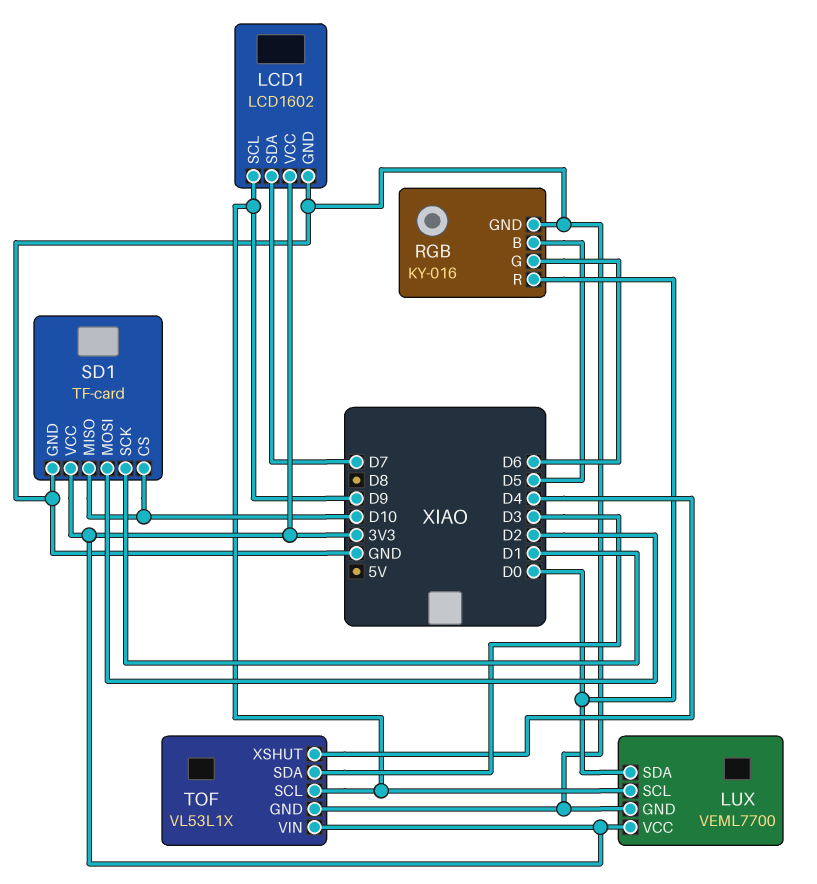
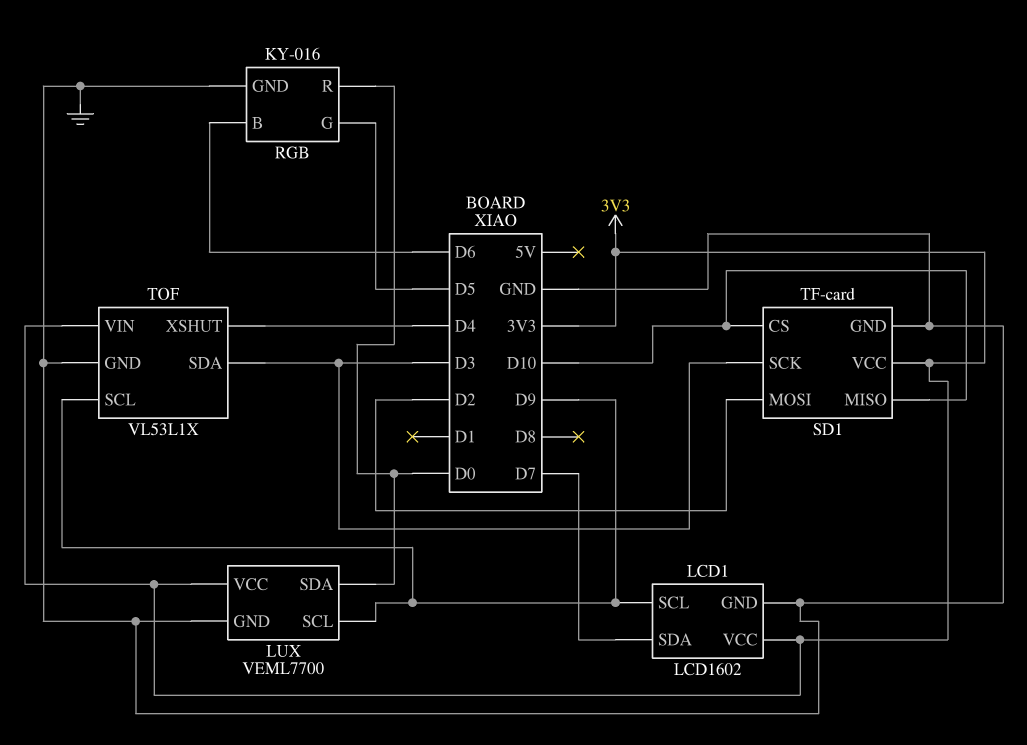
RGB pin B: D5 -> D6
RGB pin G: D6 -> D5
SD1 pin SCK: D1 -> D3

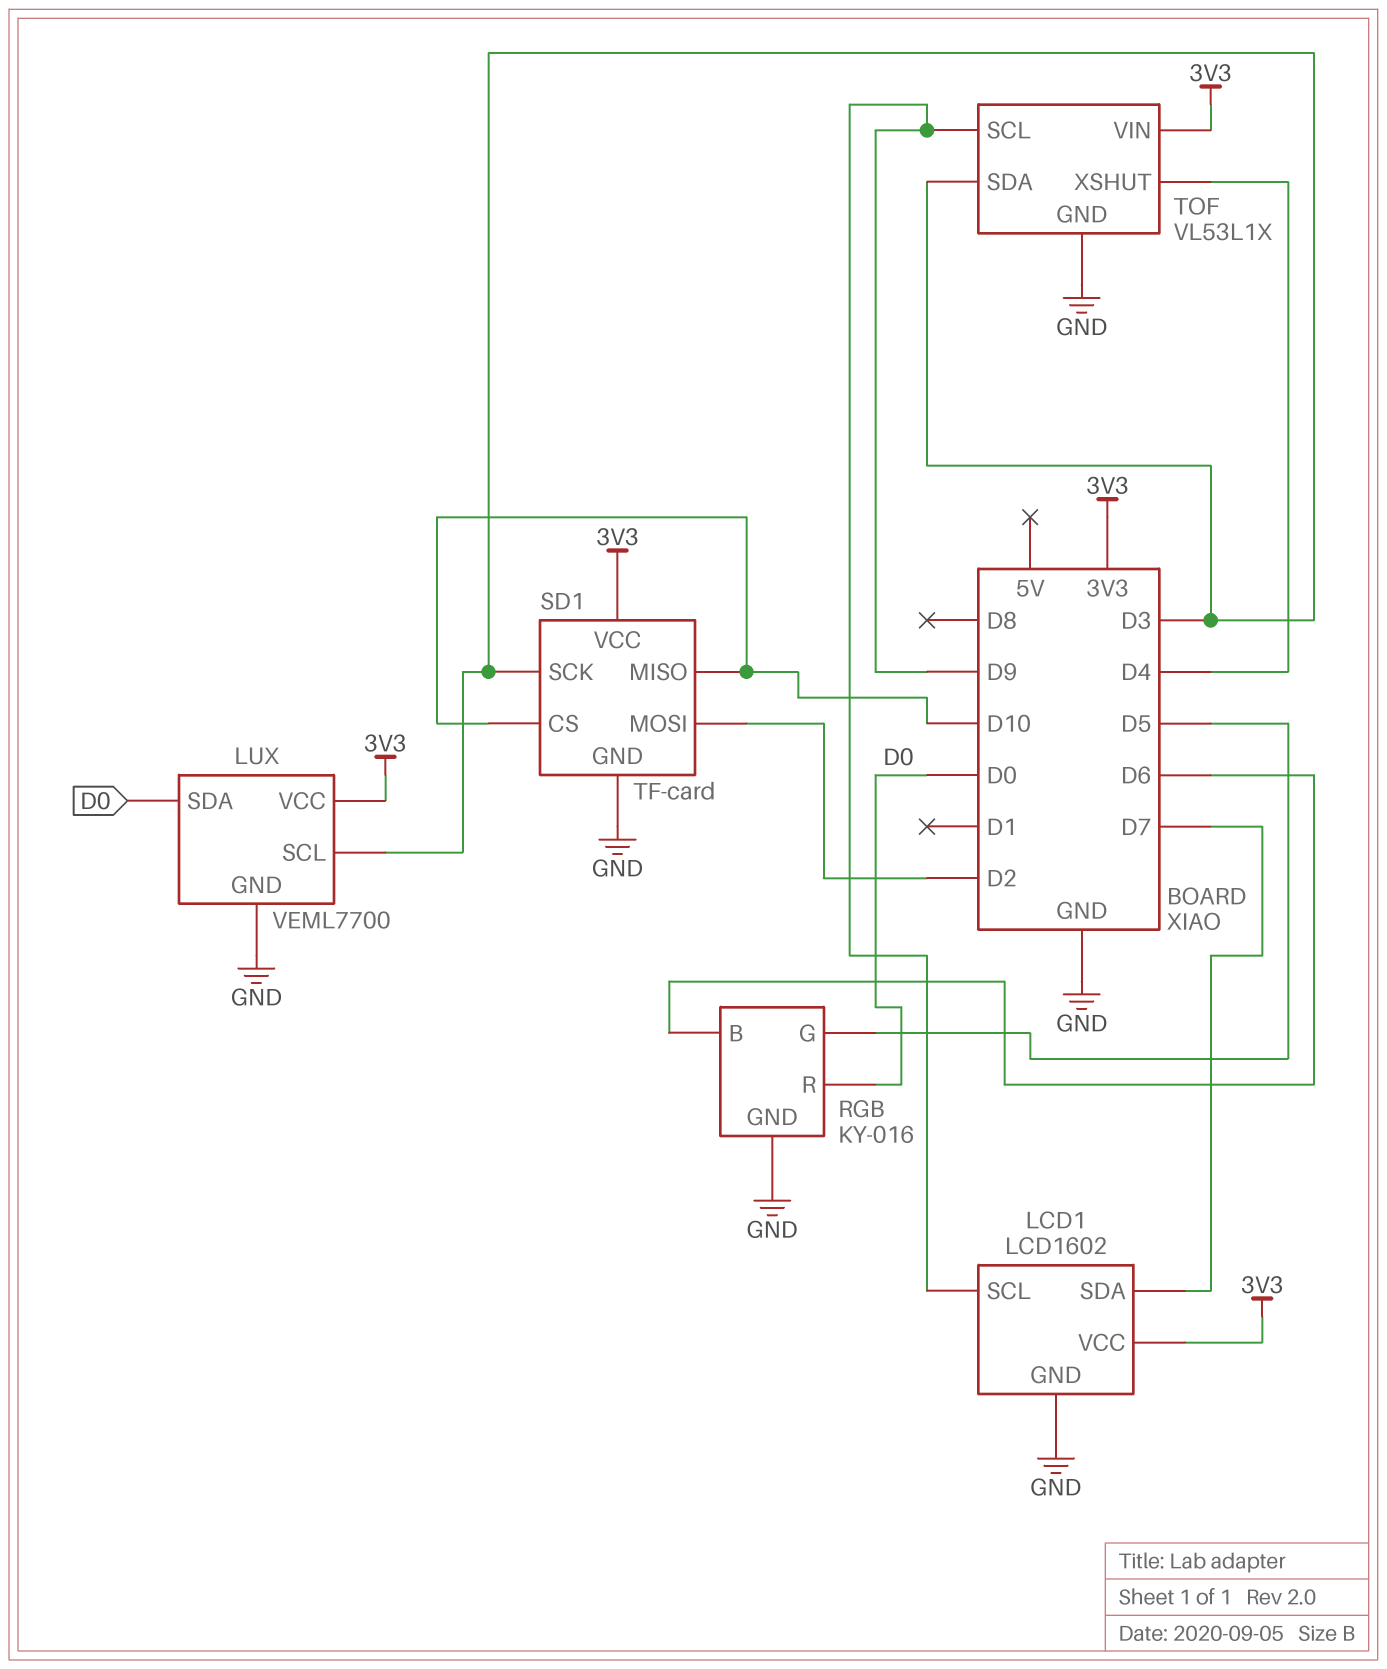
LUX pin SCL: D9 -> D3

